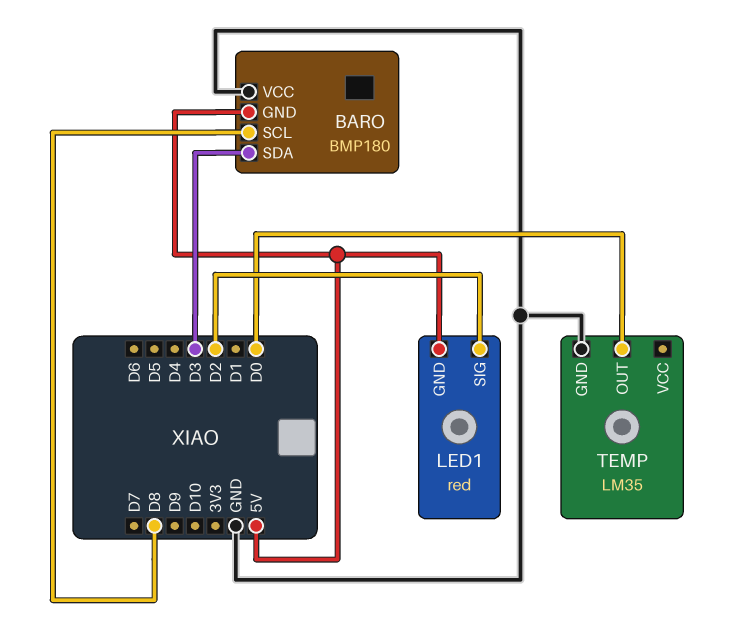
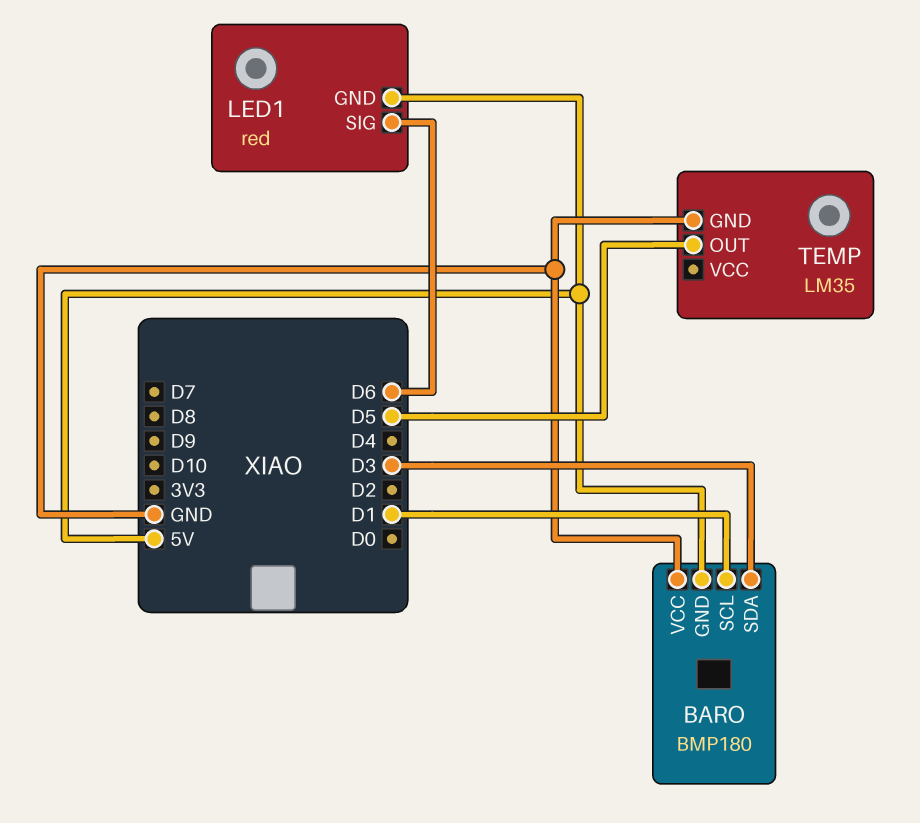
BARO pin SCL: D8 -> D1
LED1 pin SIG: D2 -> D6
TEMP pin OUT: D0 -> D5

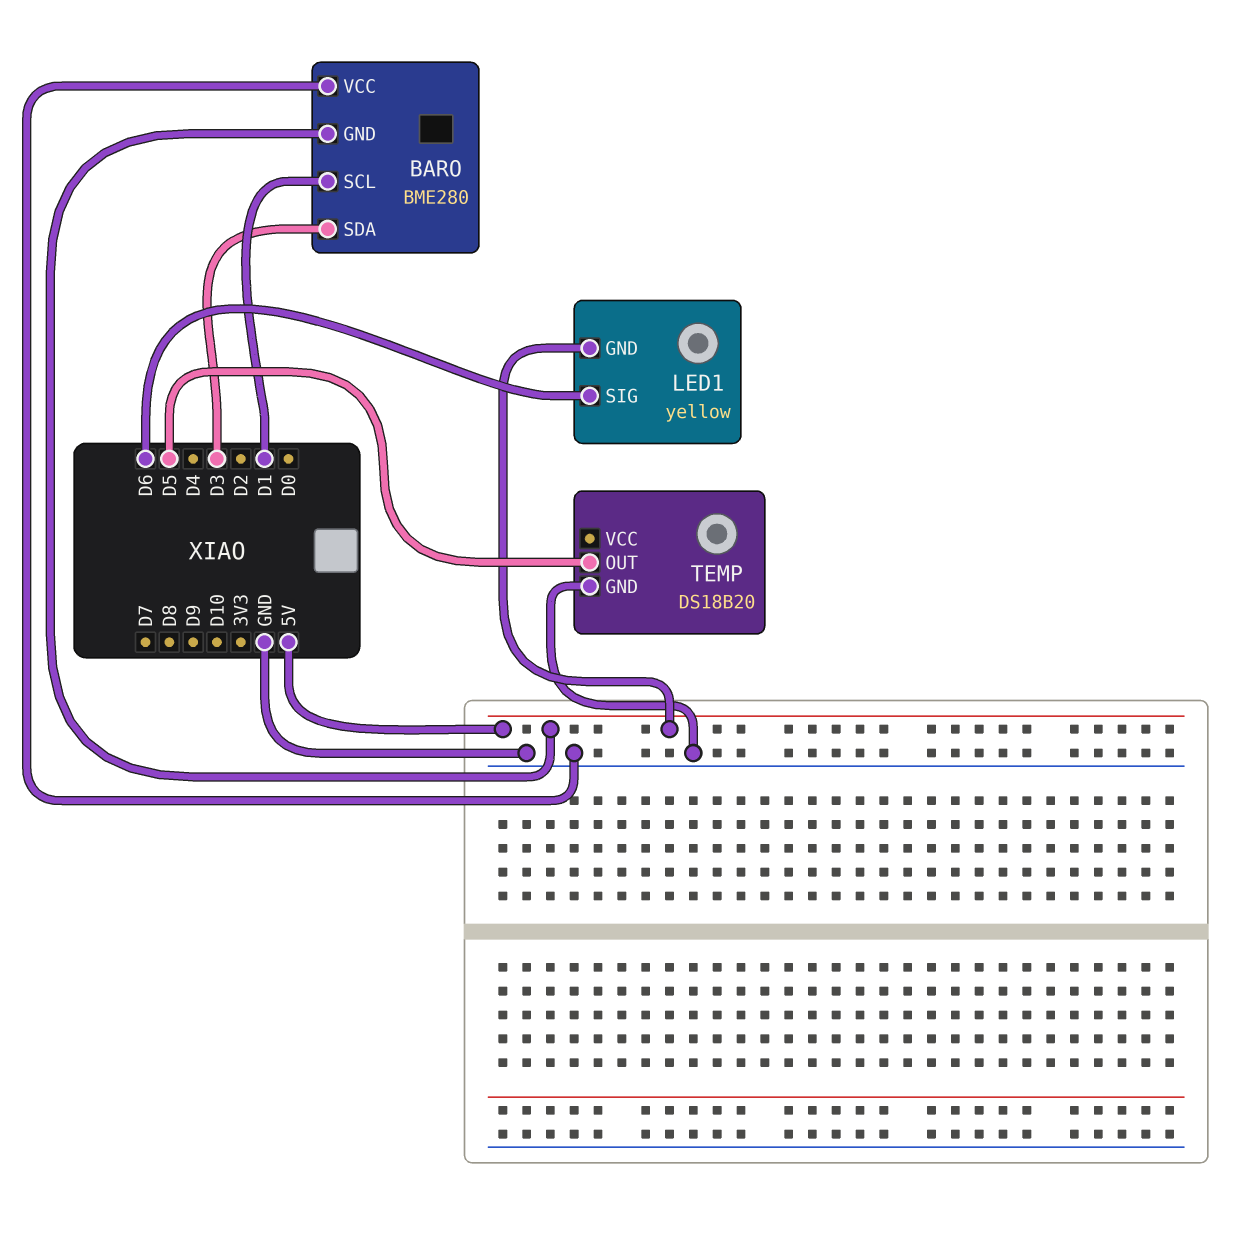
BARO: BMP180 -> BME280
LED1: red -> yellow
TEMP: LM35 -> DS18B20

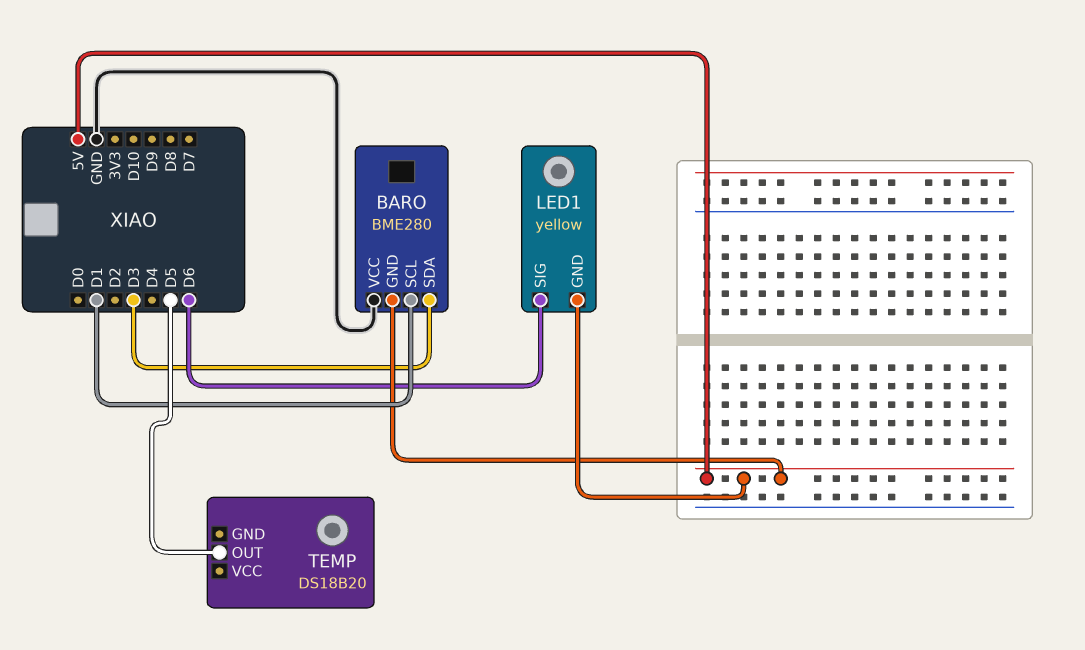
TEMP pin GND: GND -> none

